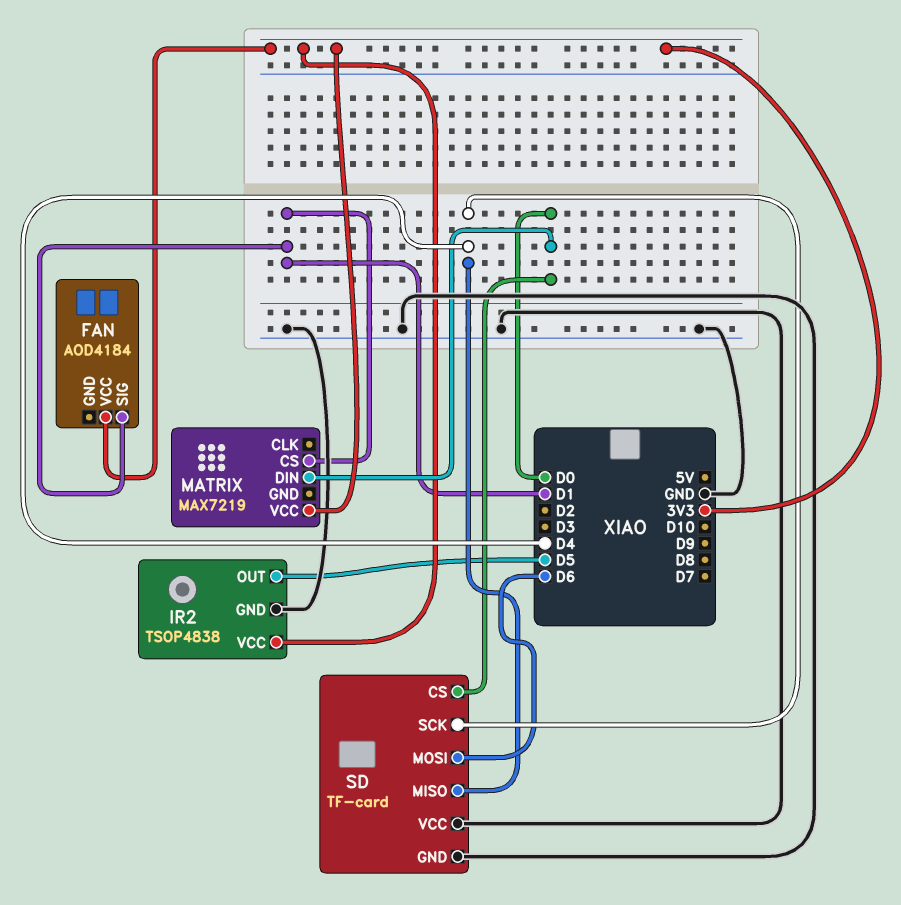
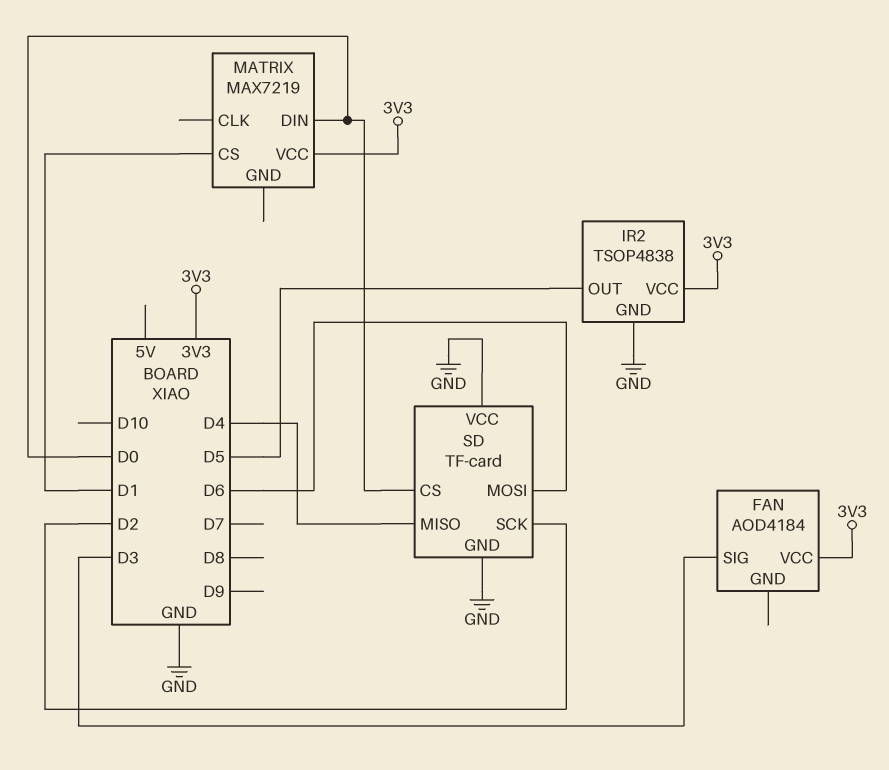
FAN pin SIG: D1 -> D3
SD pin SCK: D4 -> D2

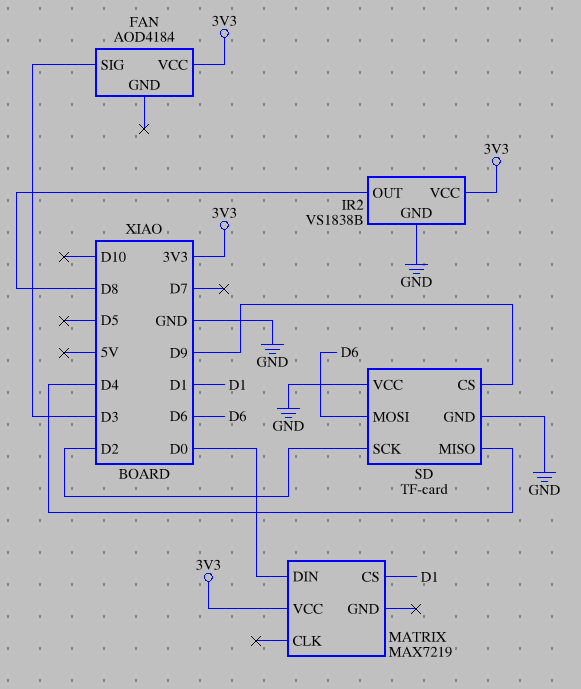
IR2: TSOP4838 -> VS1838B
IR2 pin OUT: D5 -> D8
SD pin CS: D0 -> D9

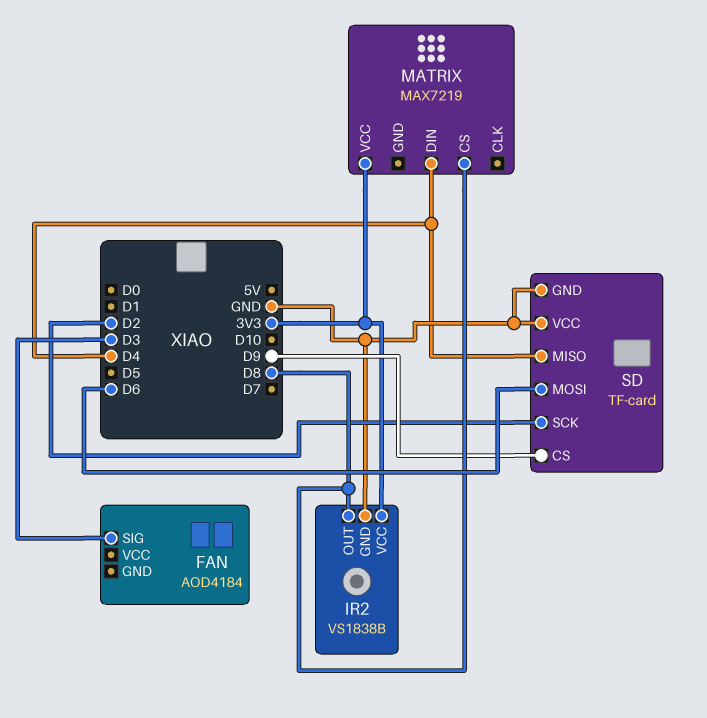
FAN pin VCC: 3V3 -> none
MATRIX pin CS: D1 -> D8
MATRIX pin DIN: D0 -> D4

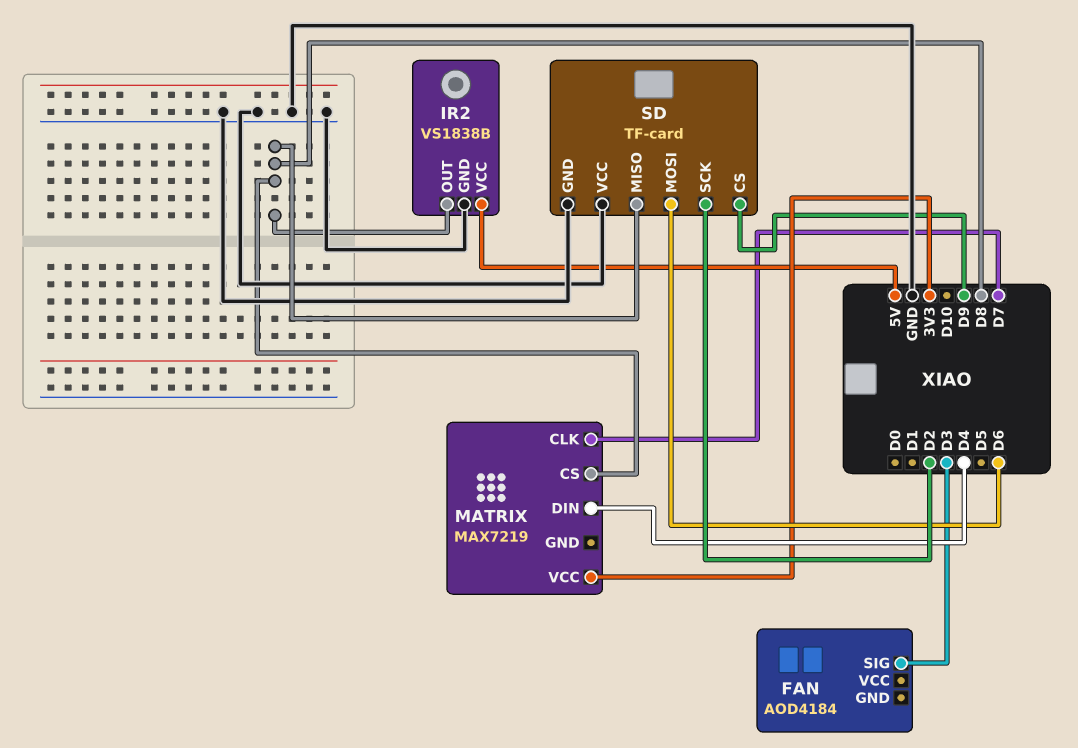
IR2 pin VCC: 3V3 -> 5V
MATRIX pin CLK: none -> D7
SD pin MISO: D4 -> D8

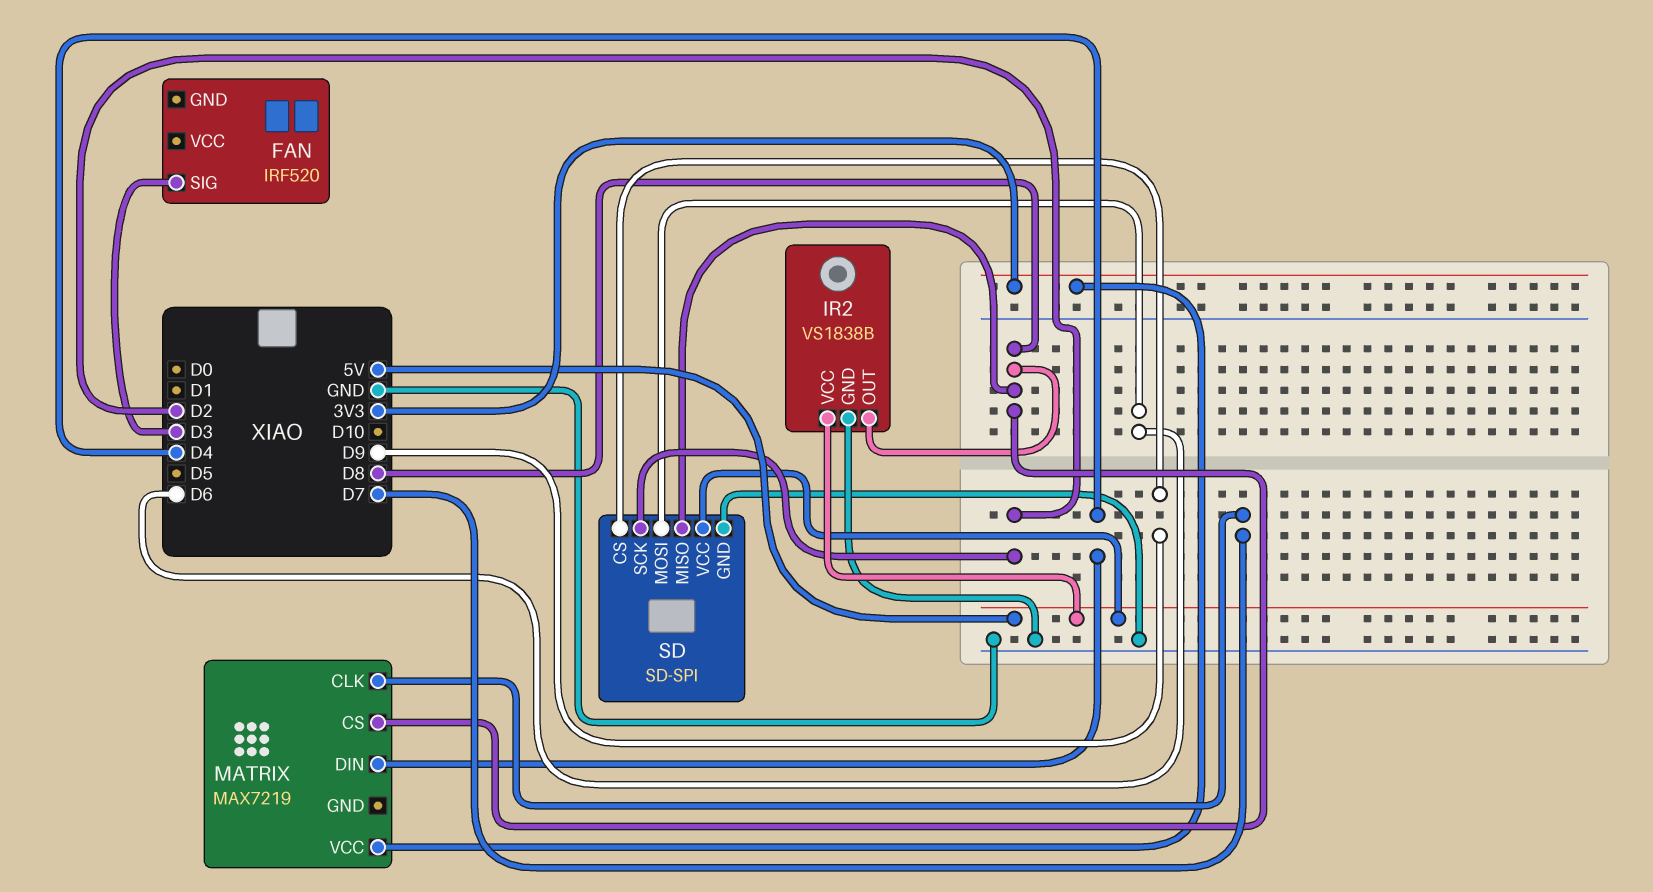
FAN: AOD4184 -> IRF520
SD: TF-card -> SD-SPI
SD pin VCC: GND -> 5V

